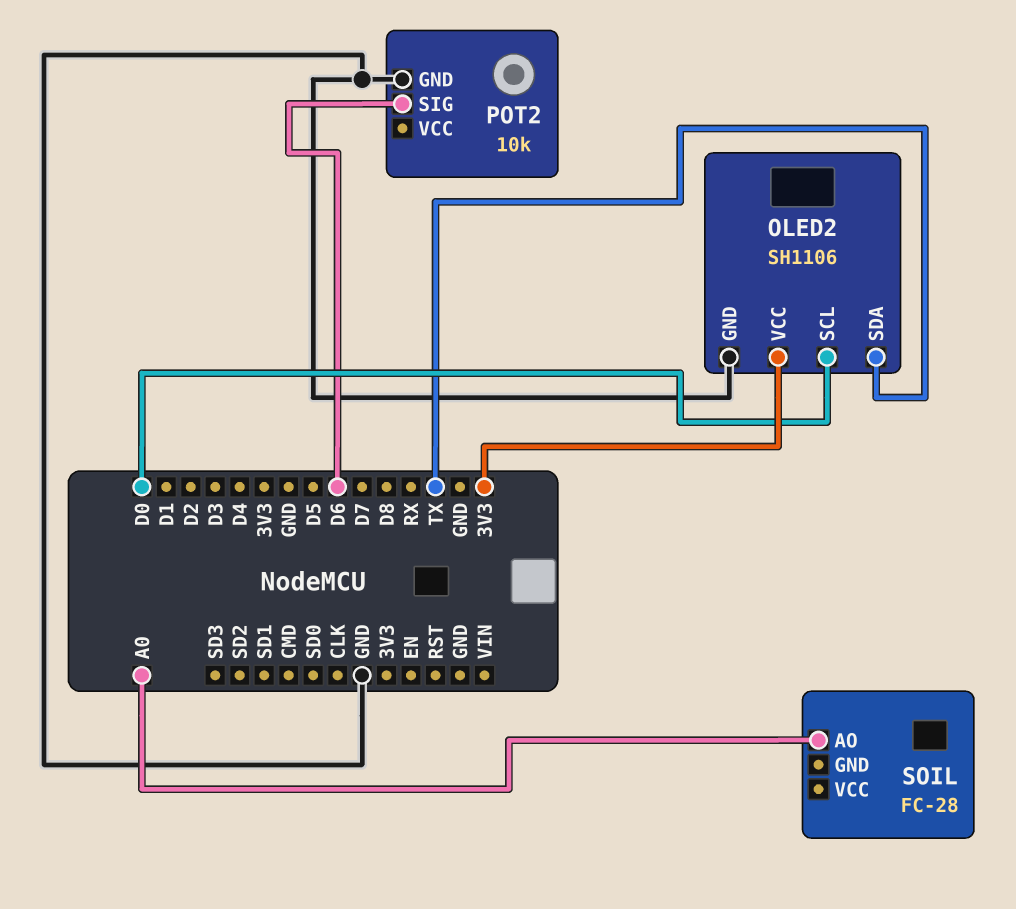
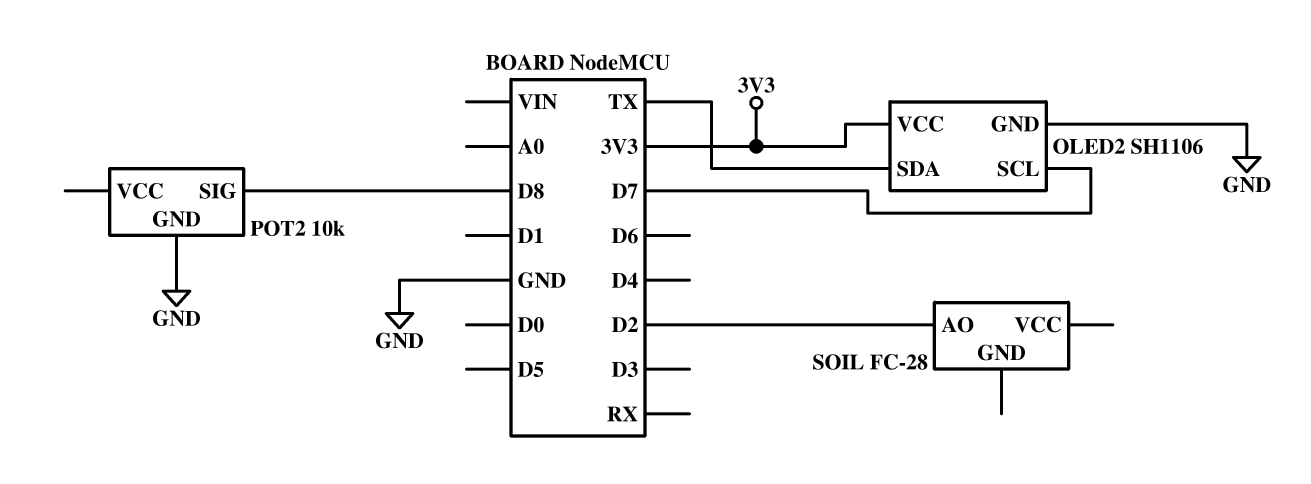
OLED2 pin SCL: D0 -> D7
POT2 pin SIG: D6 -> D8
SOIL pin AO: A0 -> D2

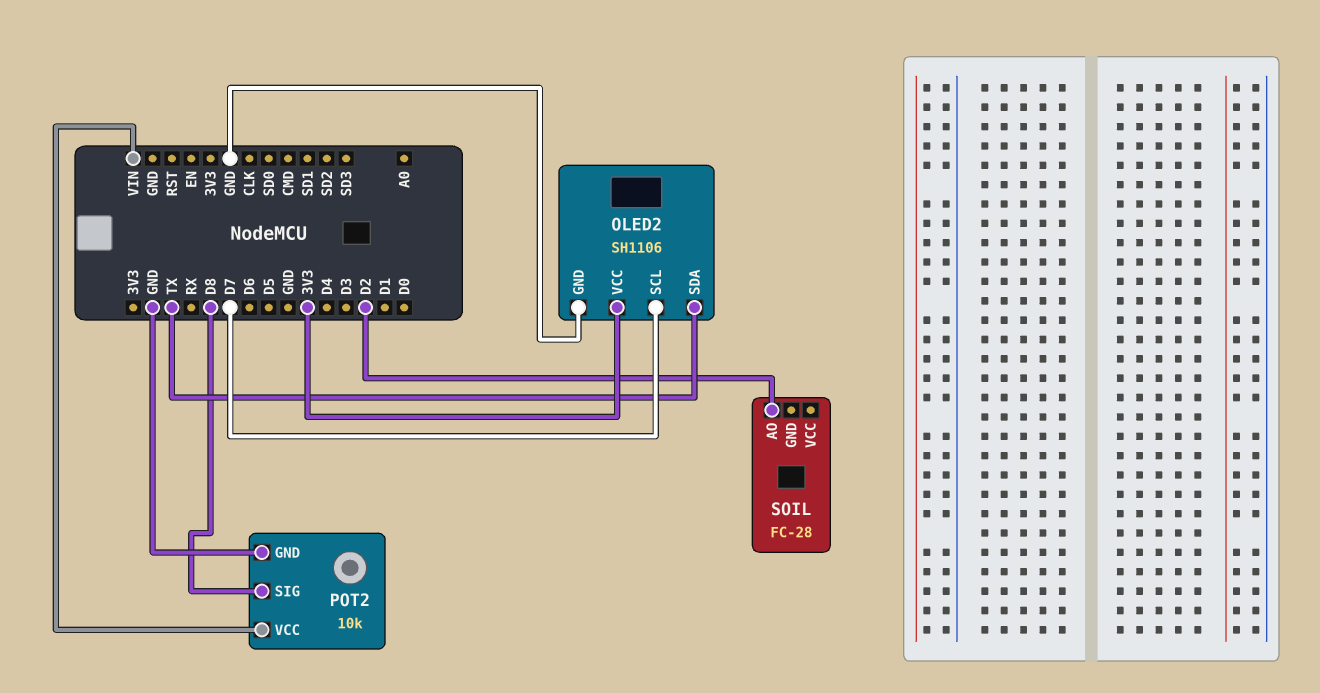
POT2 pin VCC: none -> VIN

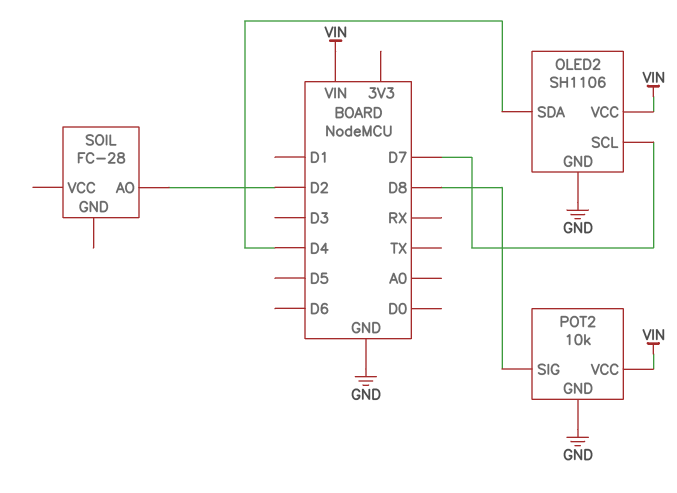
OLED2 pin SDA: TX -> D4
OLED2 pin VCC: 3V3 -> VIN

